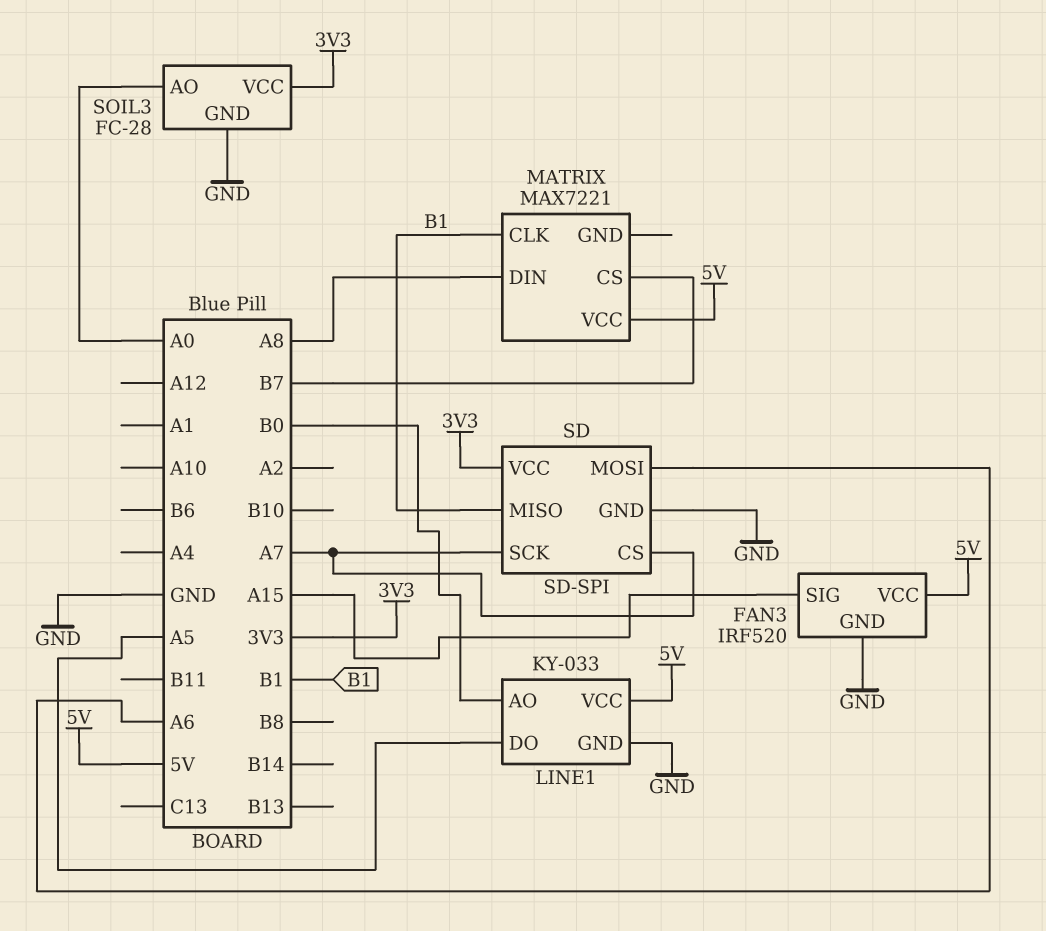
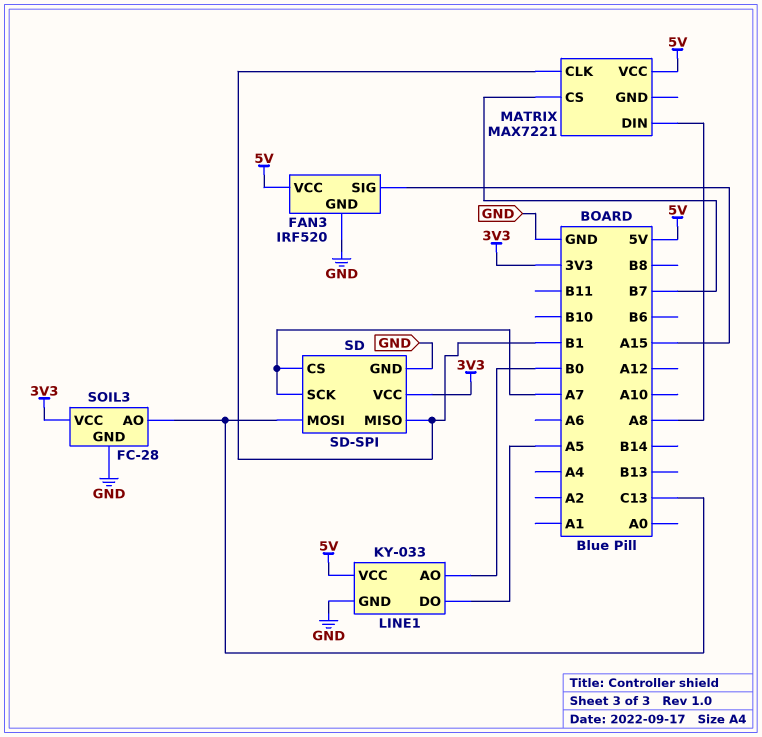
SD pin MOSI: A6 -> C13
SOIL3 pin AO: A0 -> C13

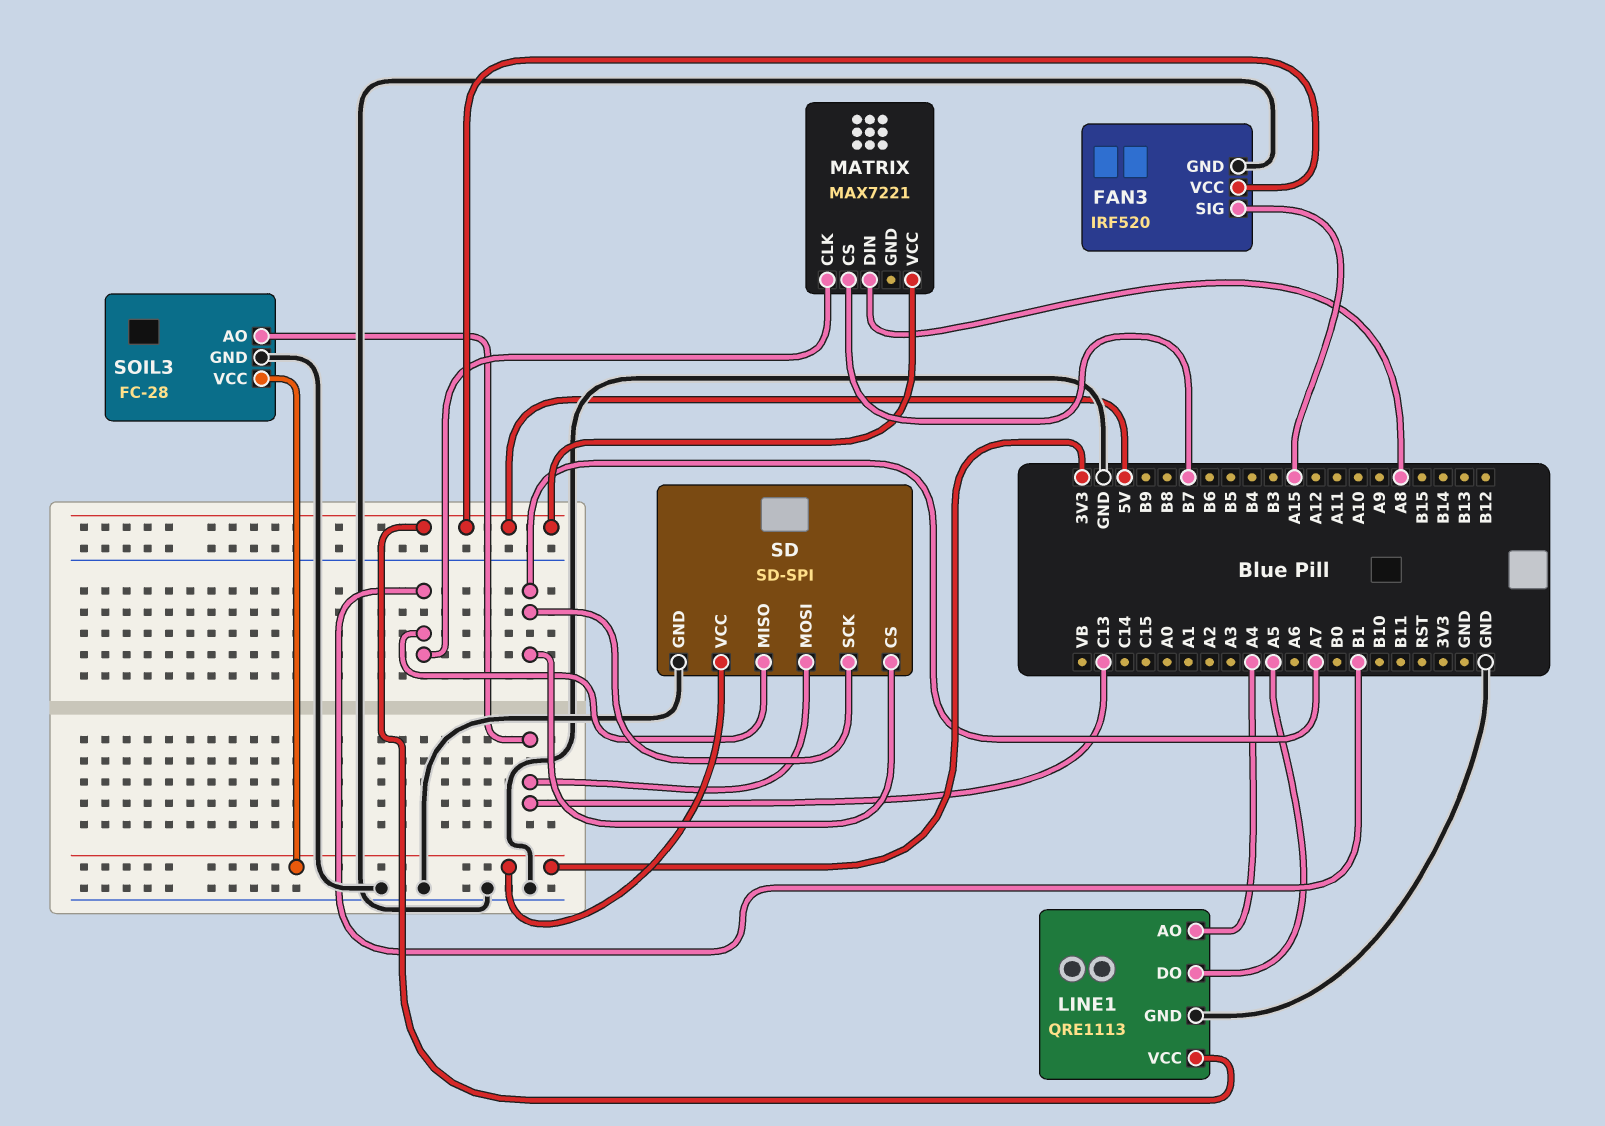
LINE1: KY-033 -> QRE1113
LINE1 pin AO: B0 -> A4

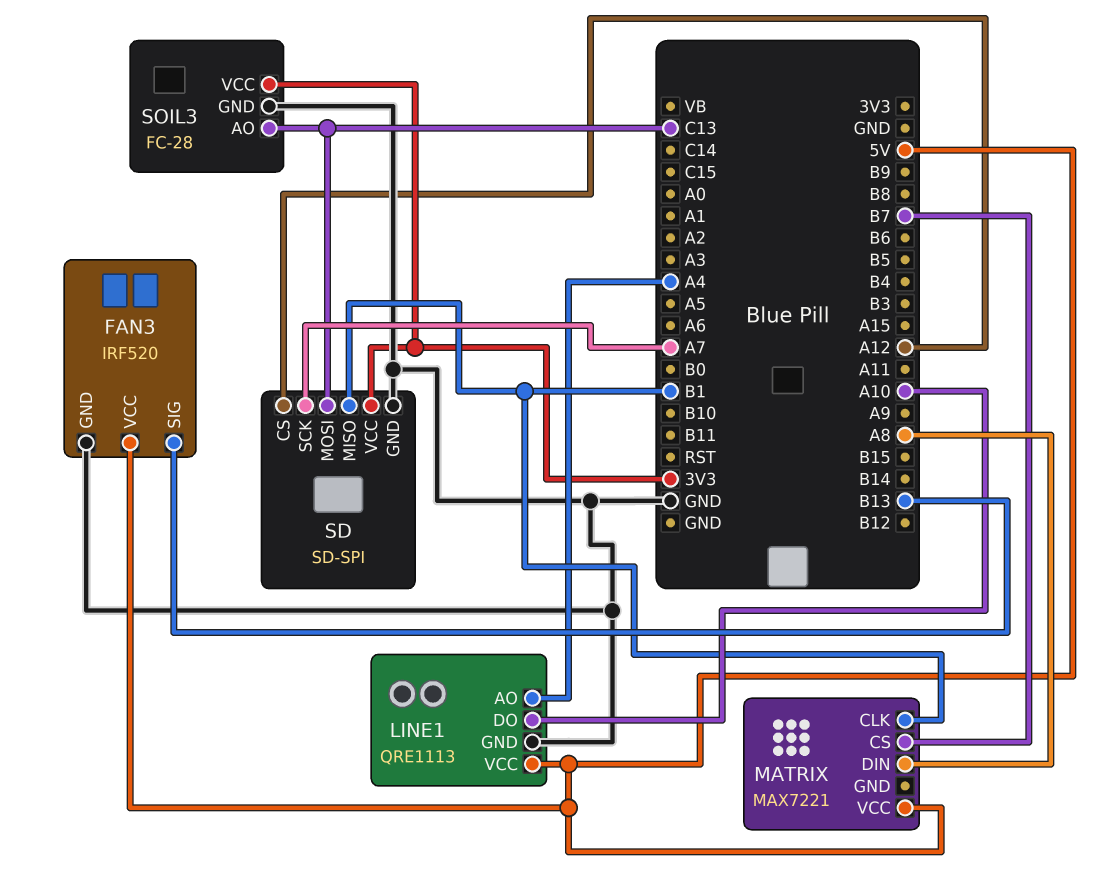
FAN3 pin SIG: A15 -> B13
LINE1 pin DO: A5 -> A10
SD pin CS: A7 -> A12

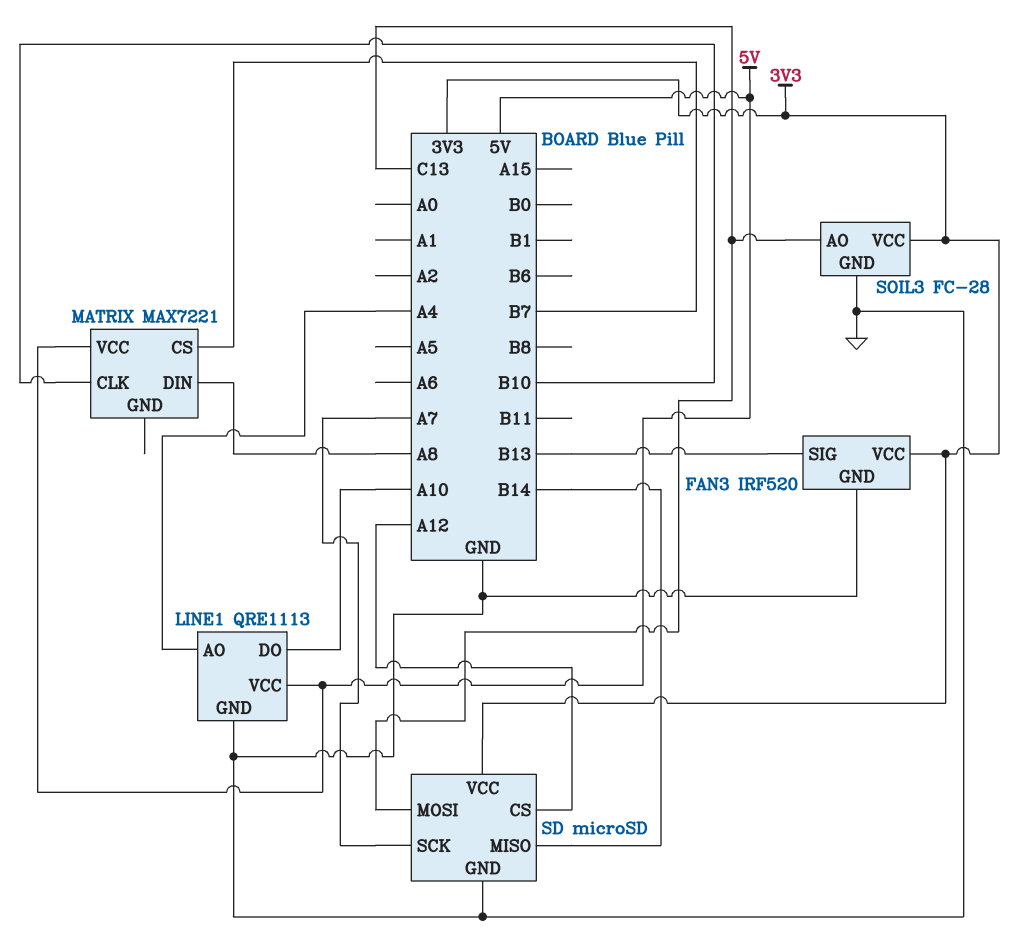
FAN3 pin VCC: 5V -> 3V3
MATRIX pin CLK: B1 -> B10
SD: SD-SPI -> microSD
SD pin MISO: B1 -> B14

